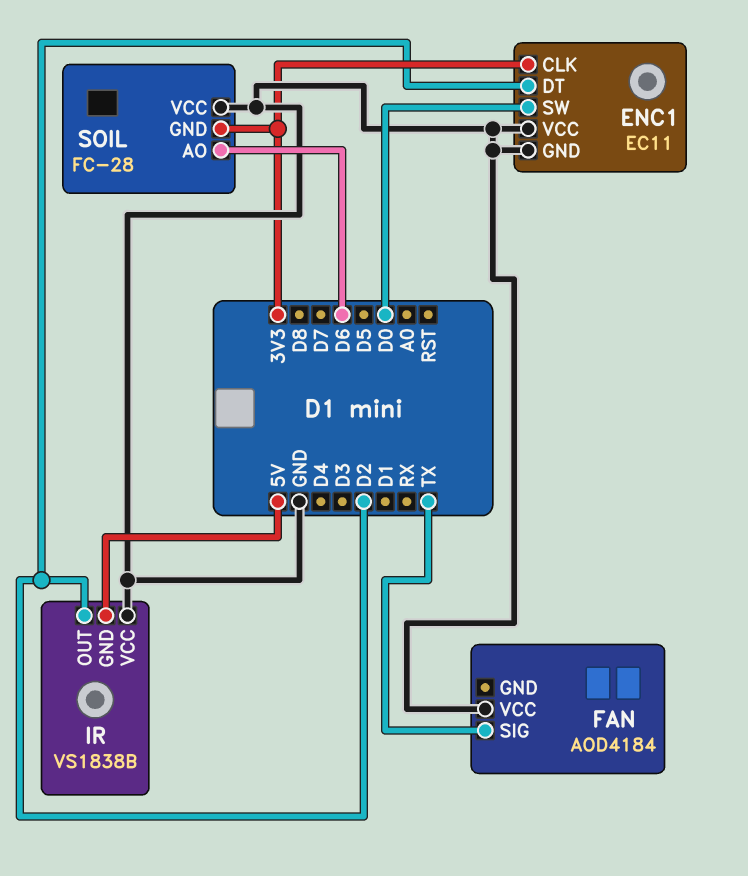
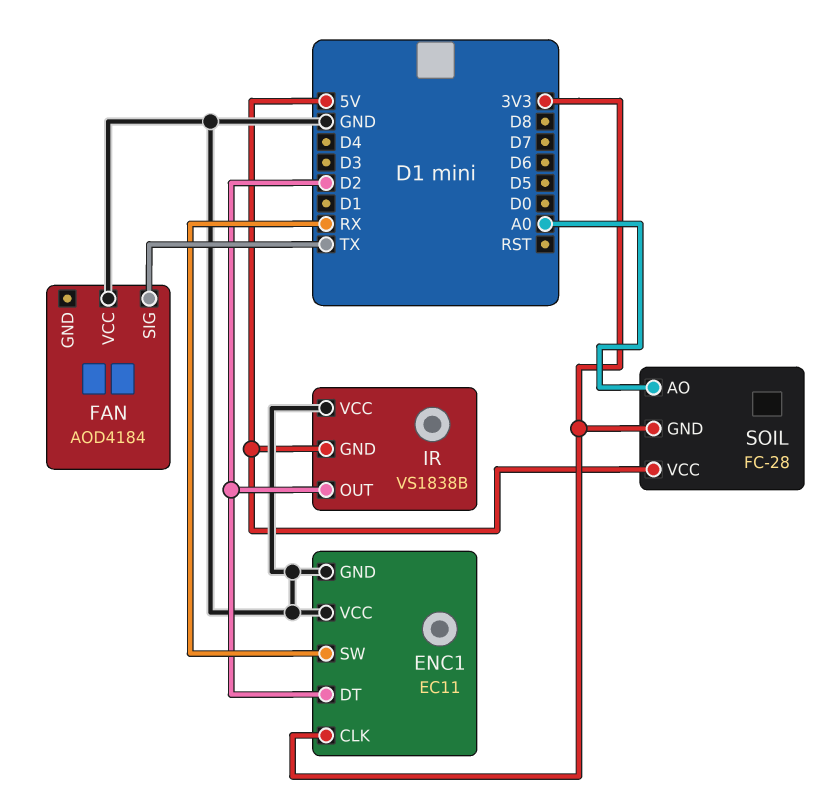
ENC1 pin SW: D0 -> RX
SOIL pin AO: D6 -> A0
SOIL pin VCC: GND -> 5V

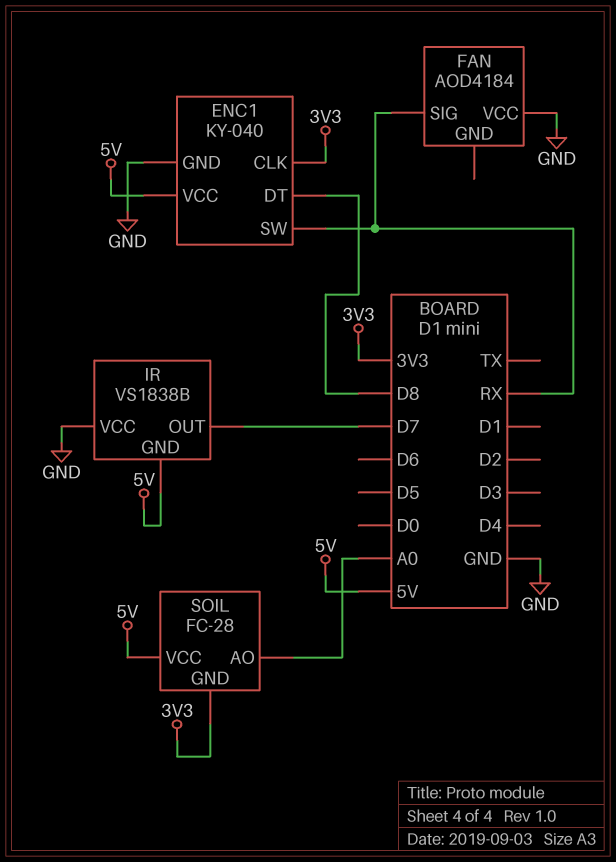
ENC1: EC11 -> KY-040
ENC1 pin DT: D2 -> D8
ENC1 pin VCC: GND -> 5V
FAN pin SIG: TX -> RX
IR pin OUT: D2 -> D7

